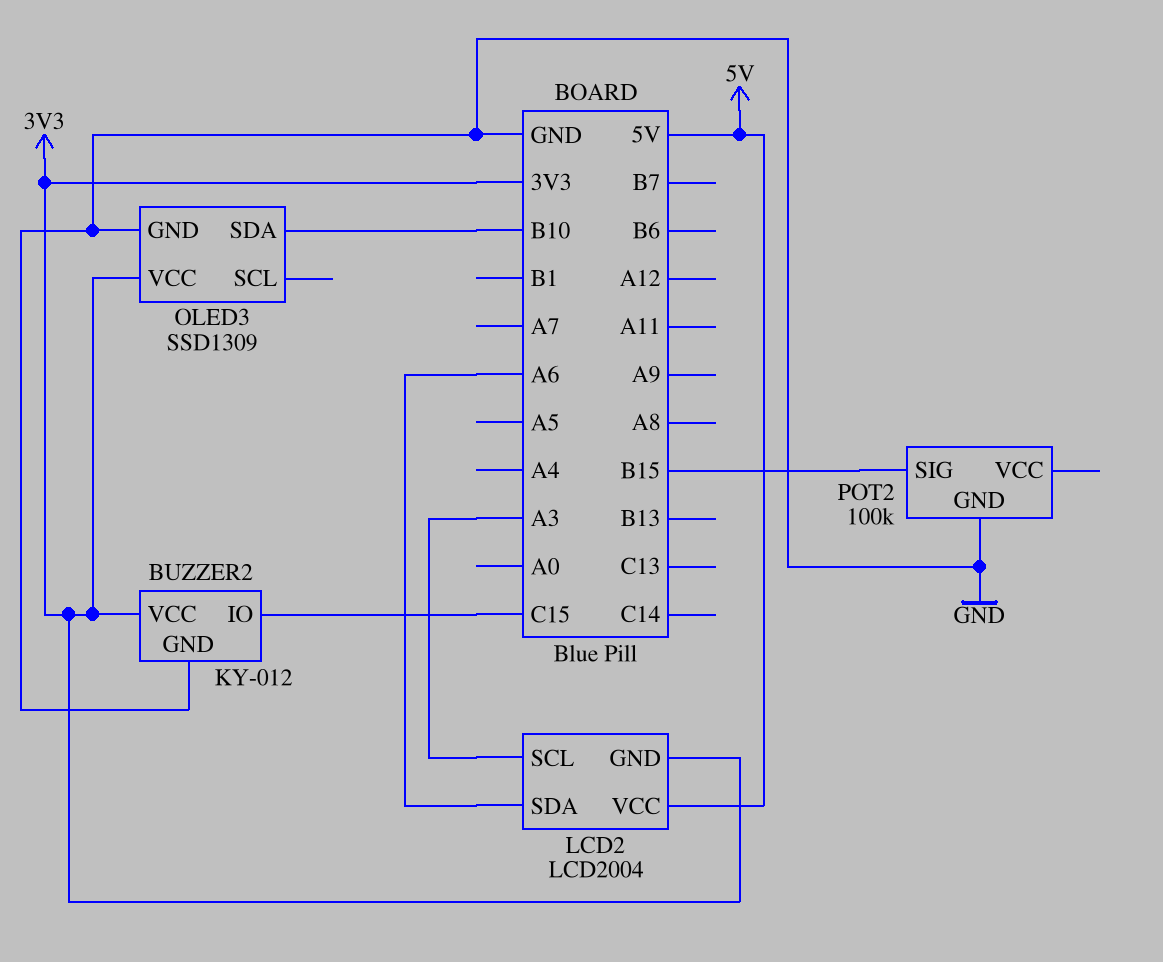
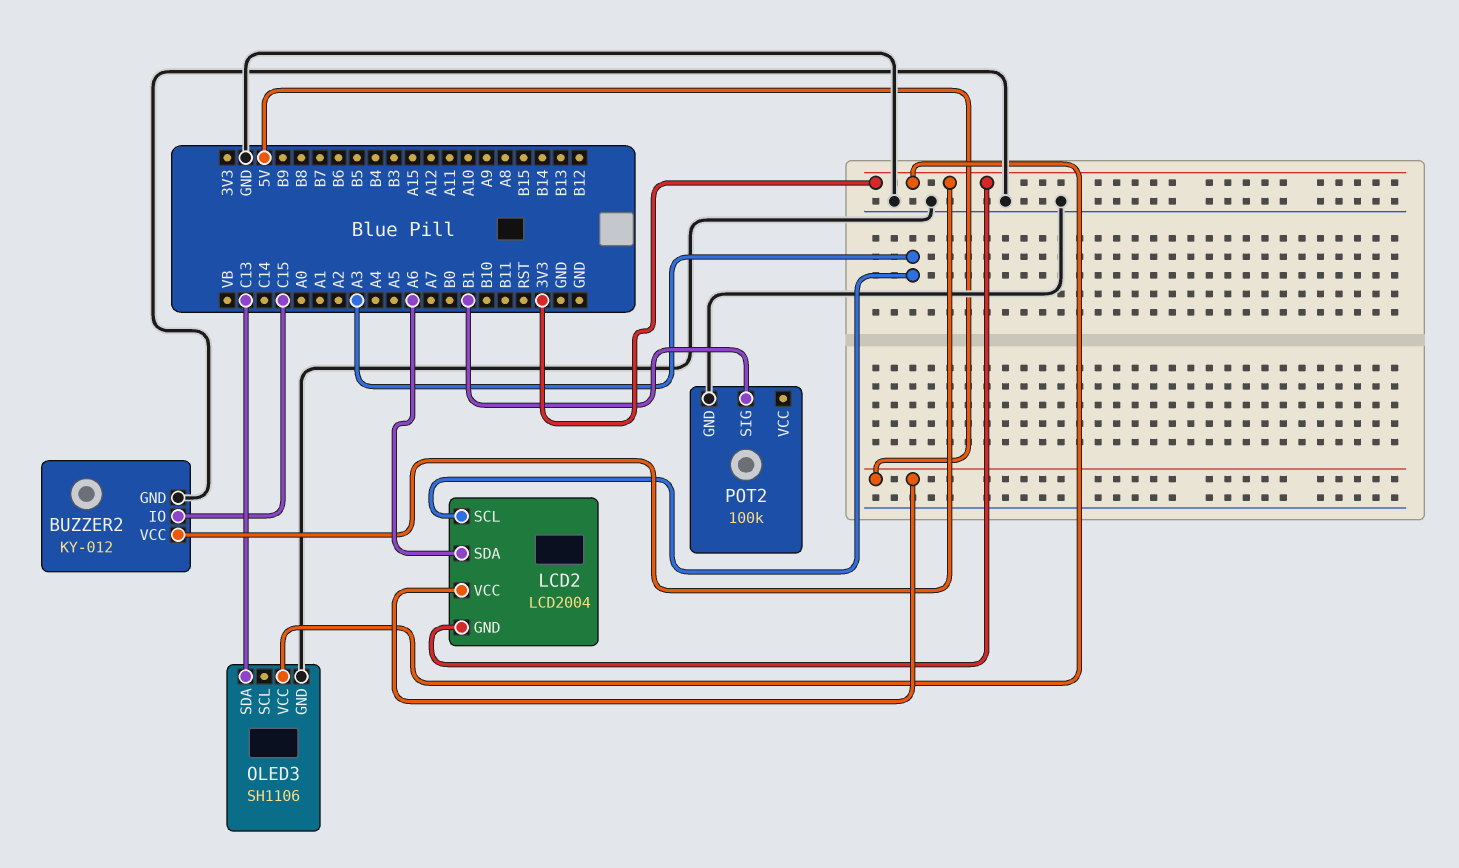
OLED3: SSD1309 -> SH1106
OLED3 pin SDA: B10 -> C13
POT2 pin SIG: B15 -> B1

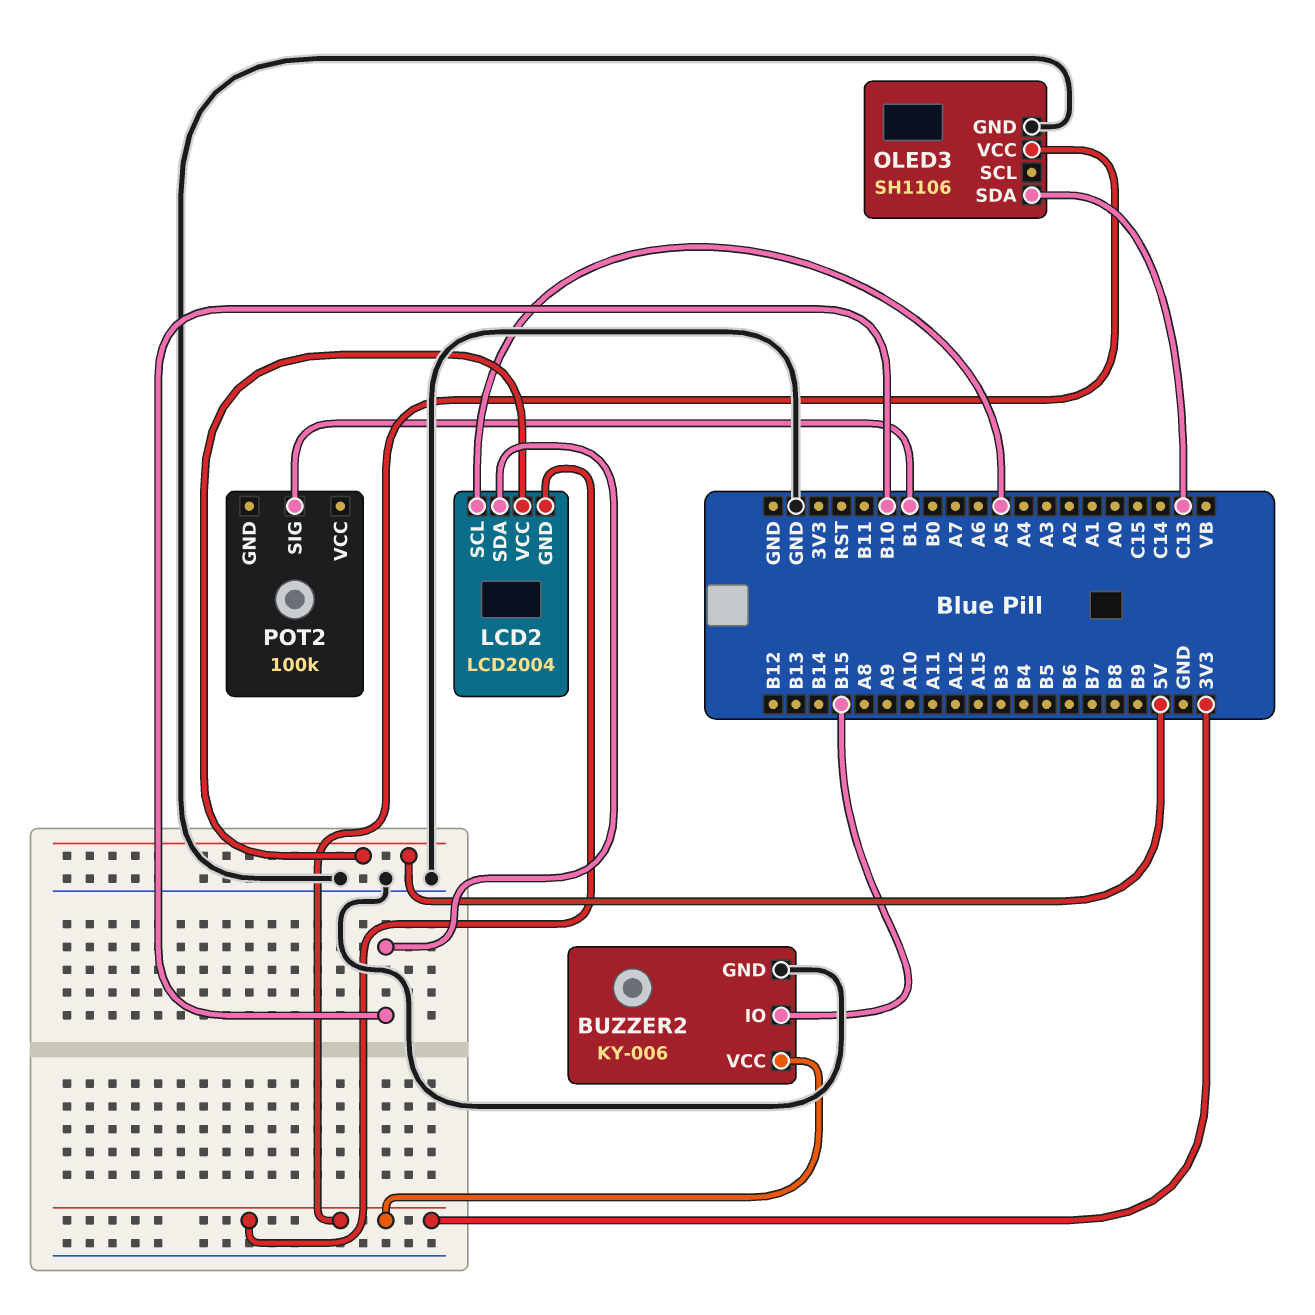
BUZZER2: KY-012 -> KY-006
BUZZER2 pin IO: C15 -> B15
LCD2 pin SCL: A3 -> A5
LCD2 pin SDA: A6 -> B10
POT2 pin GND: GND -> none

